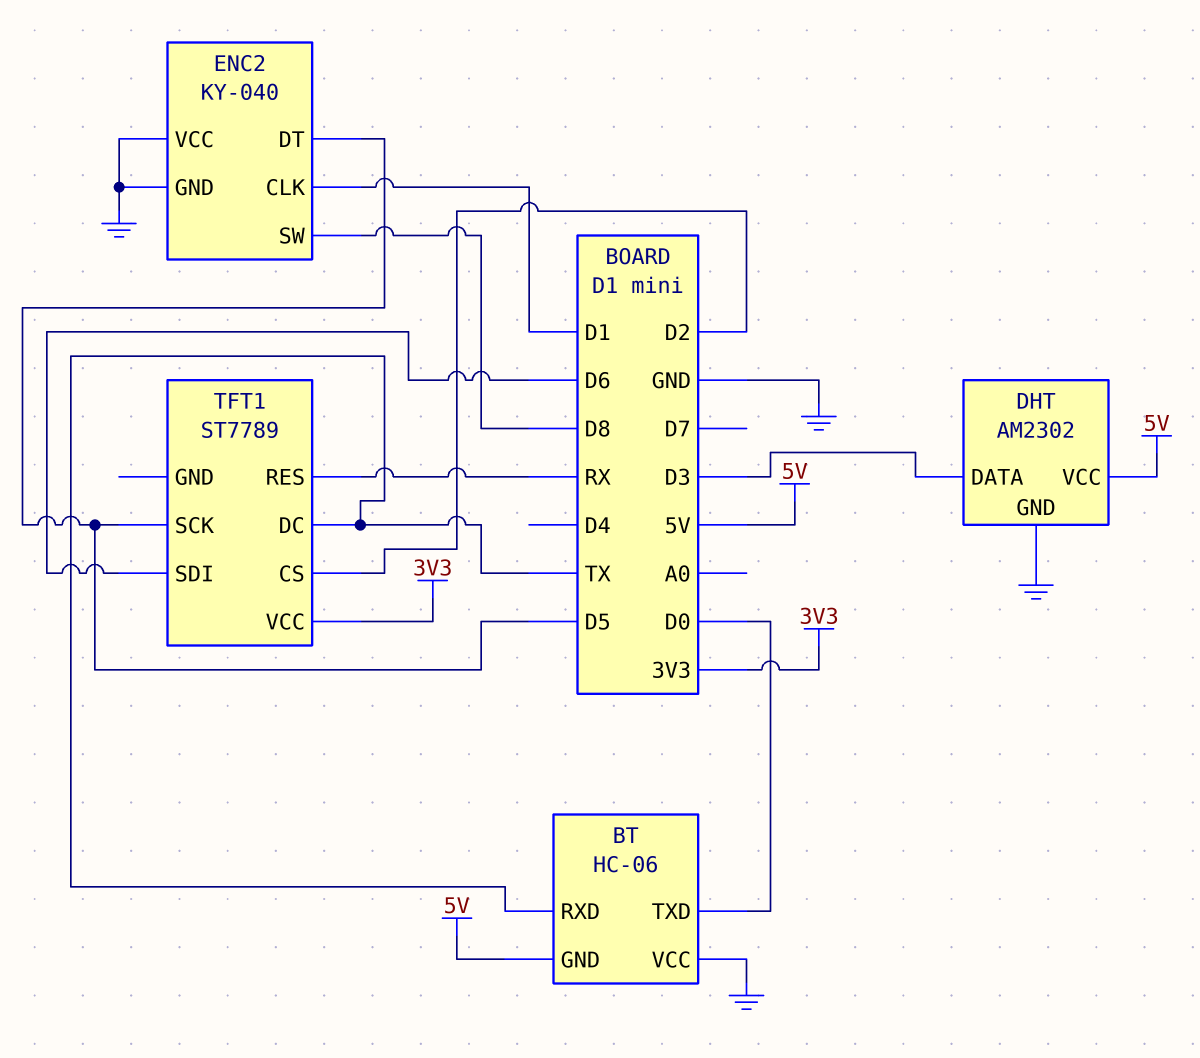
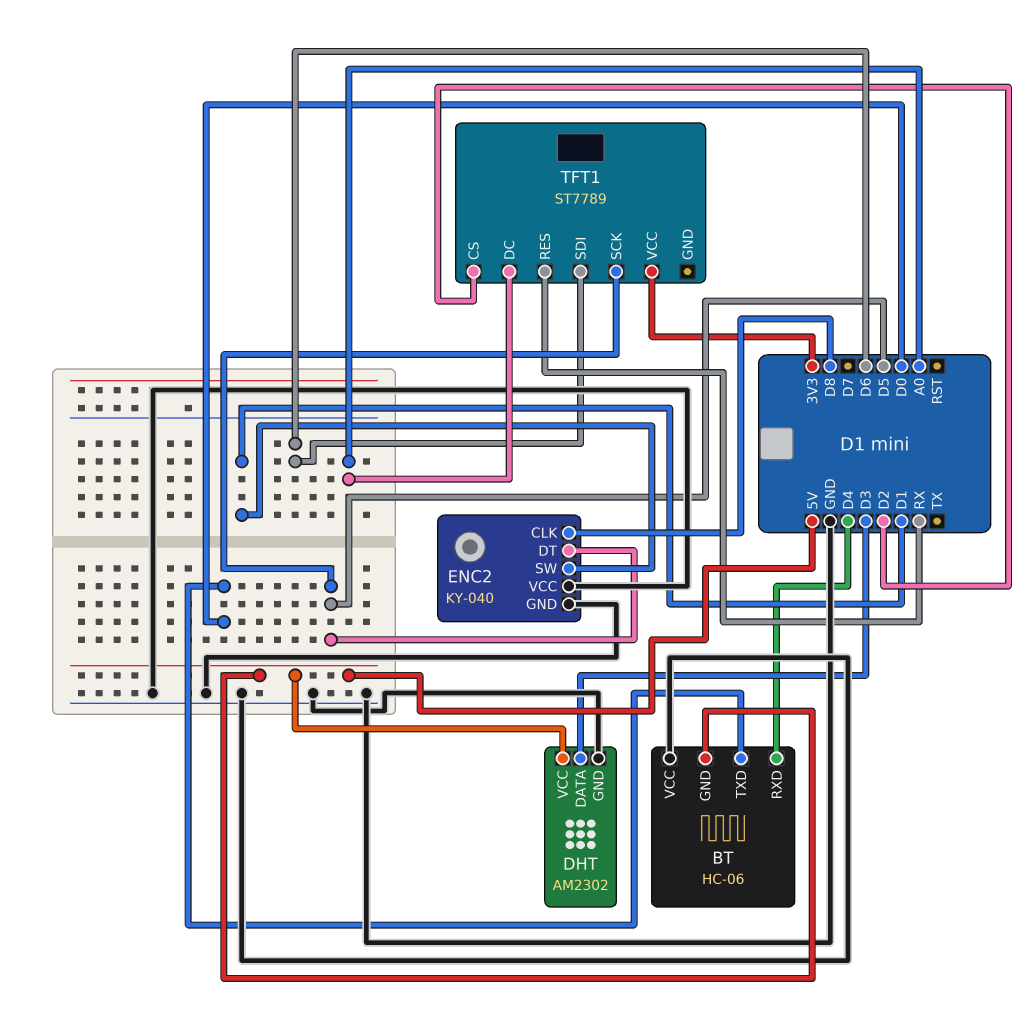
BT pin RXD: TX -> D4
ENC2 pin CLK: D1 -> D8
ENC2 pin SW: D8 -> D1
TFT1 pin DC: TX -> A0

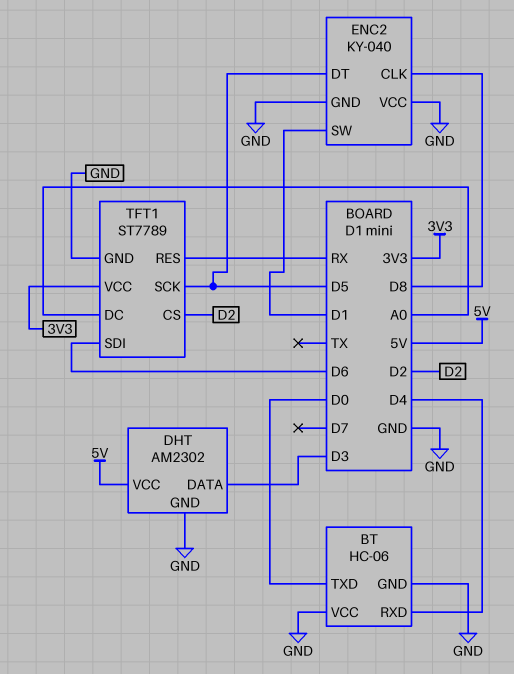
BT pin GND: 5V -> GND
TFT1 pin GND: none -> GND

